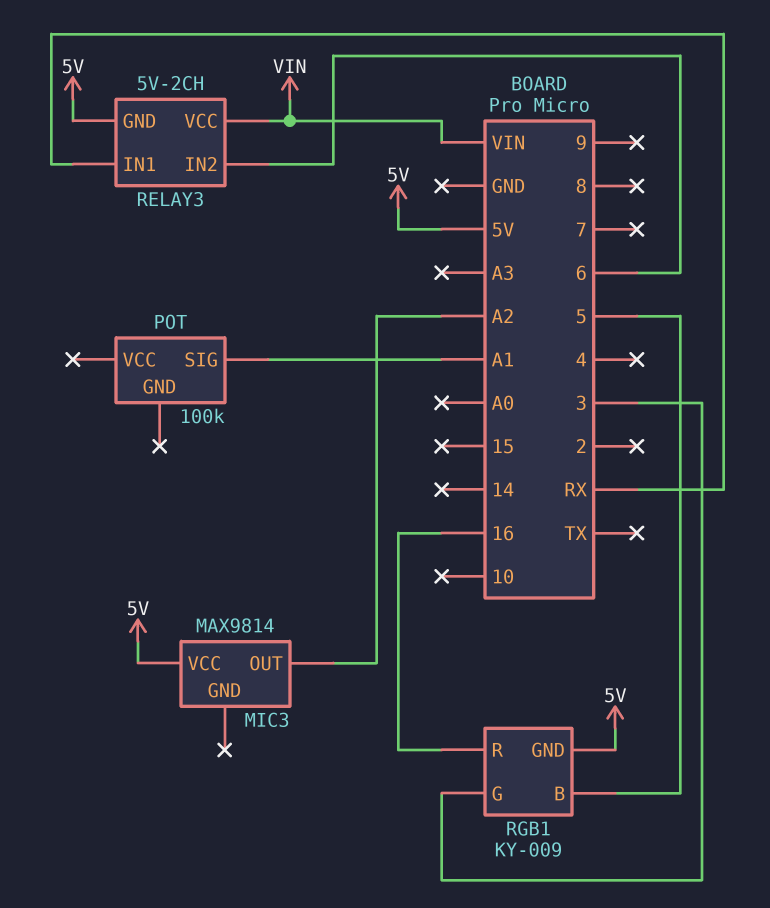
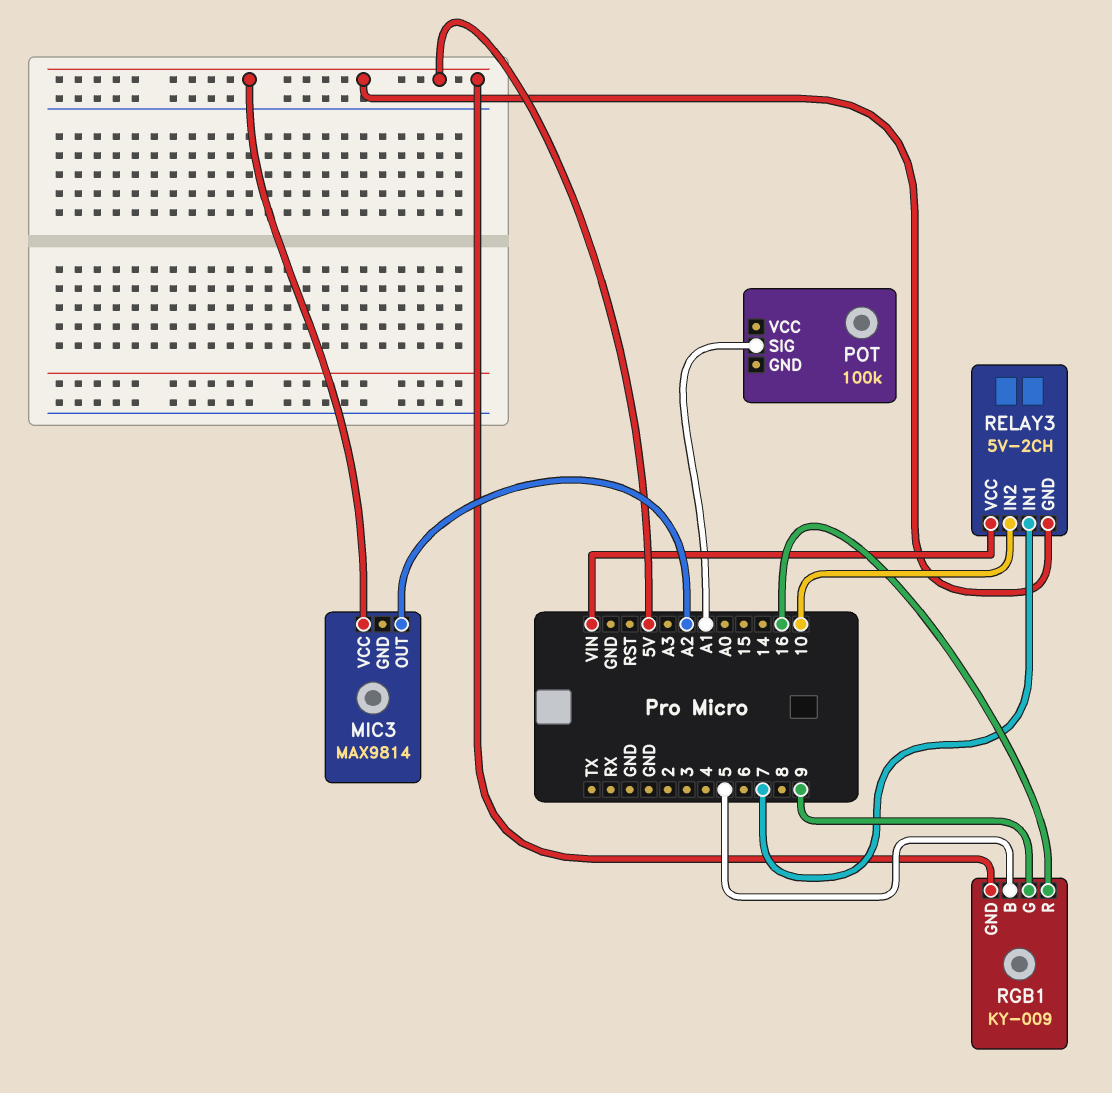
RELAY3 pin IN1: RX -> 7
RELAY3 pin IN2: 6 -> 10
RGB1 pin G: 3 -> 9

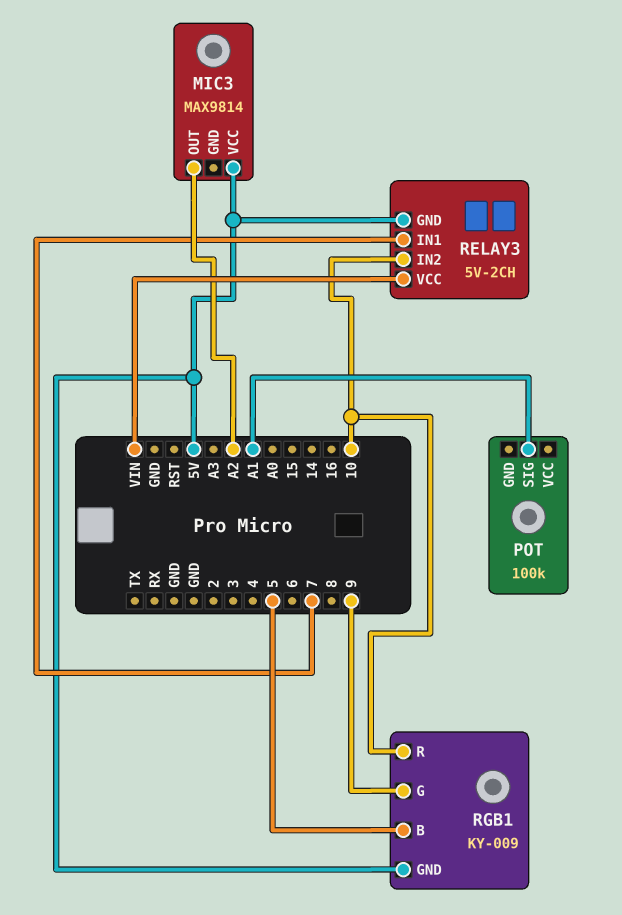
RGB1 pin R: 16 -> 10

